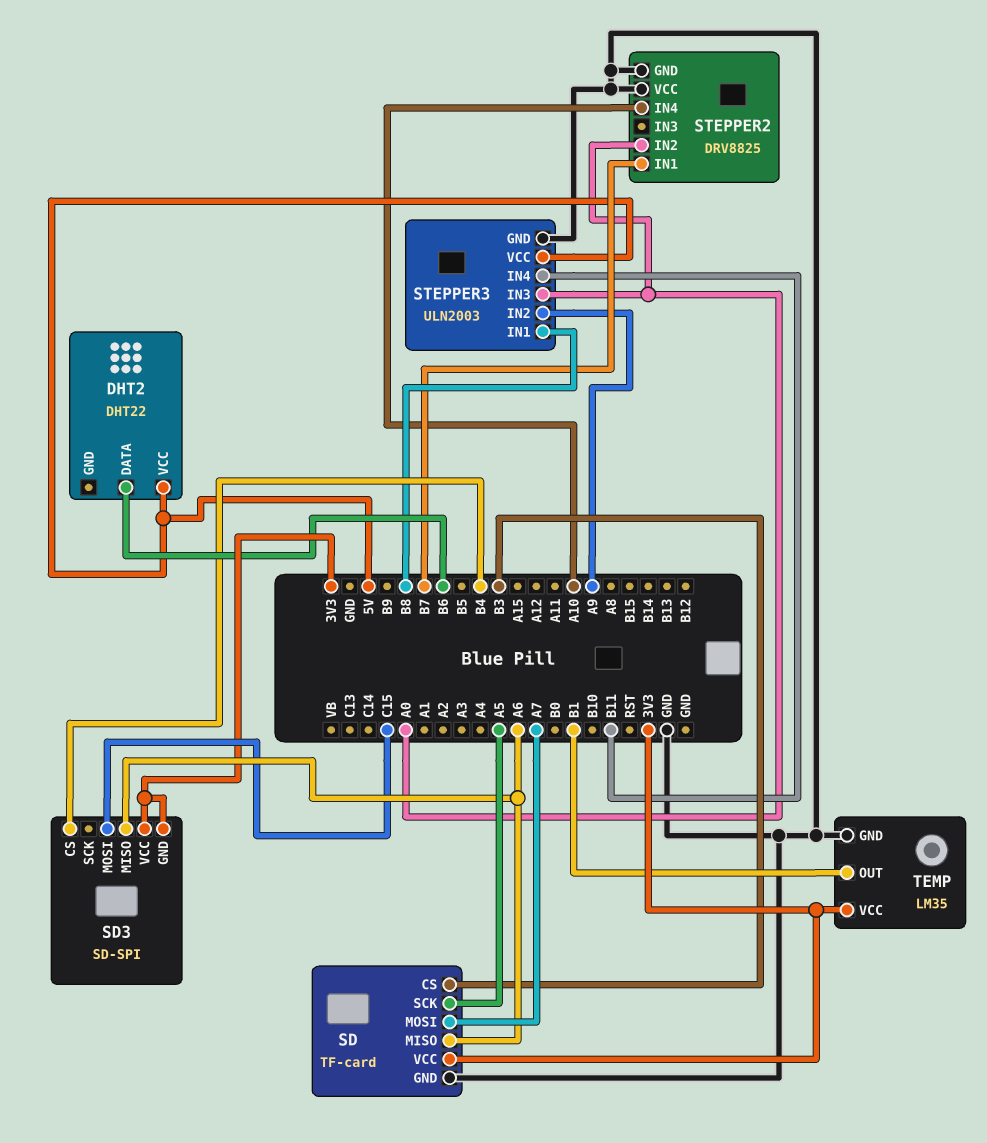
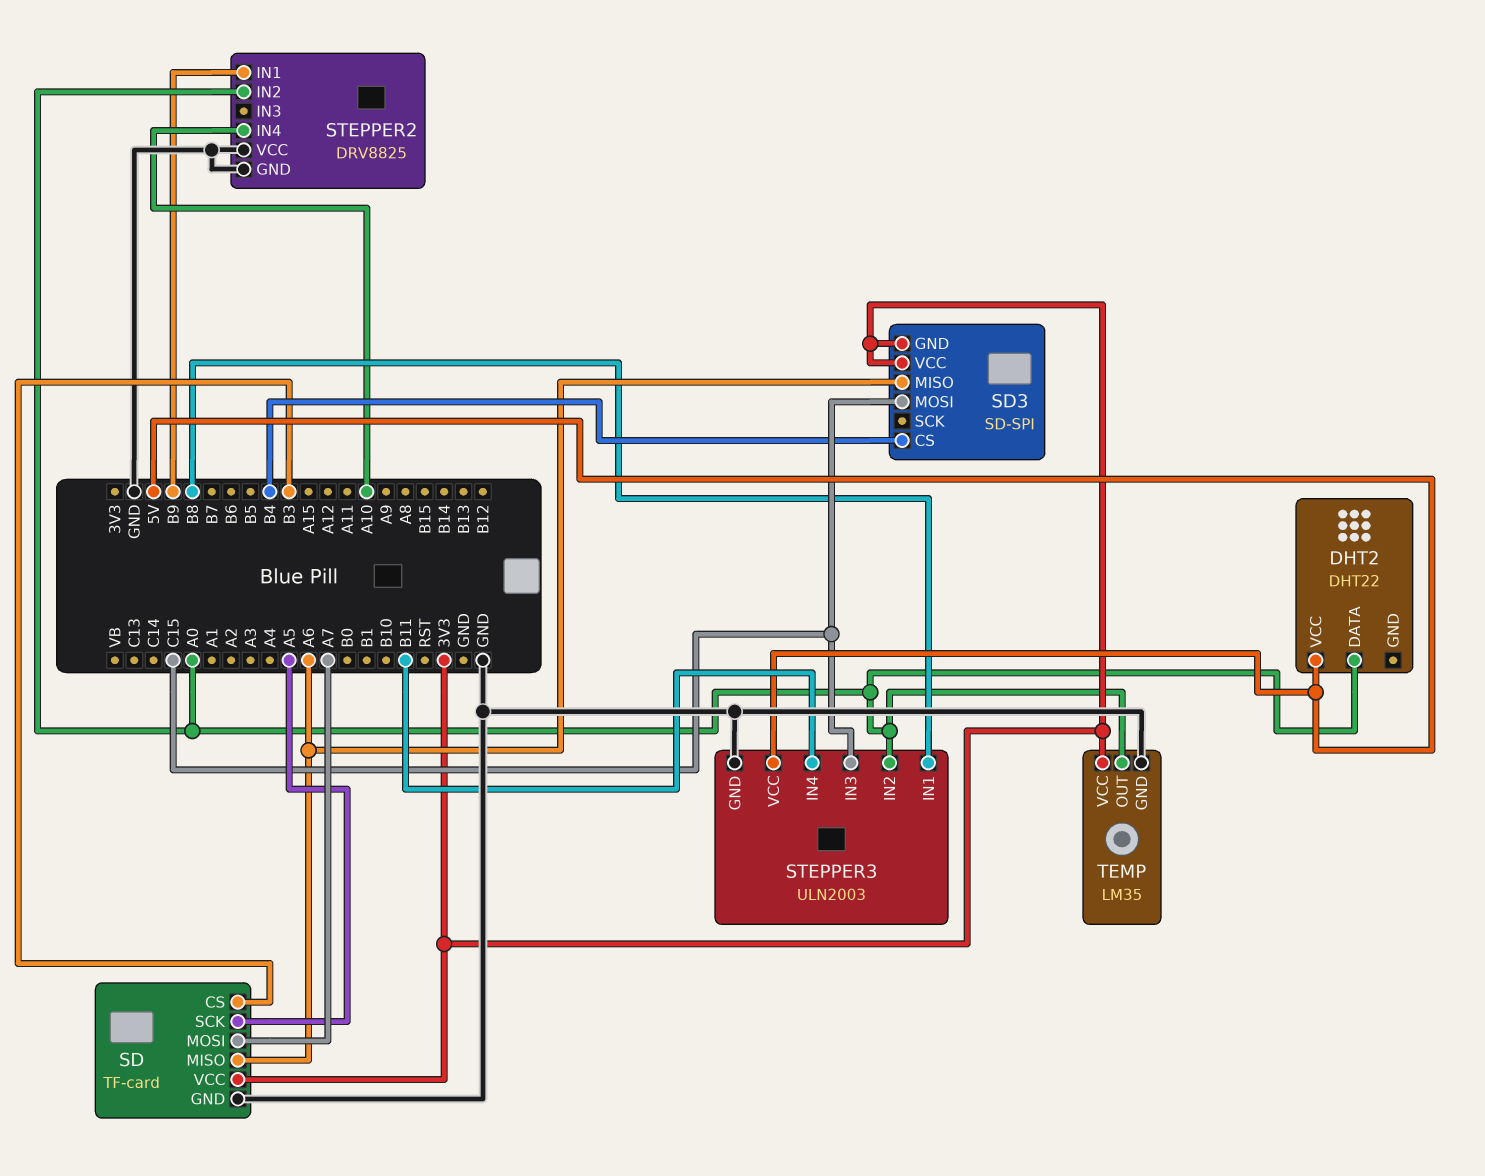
DHT2 pin DATA: B6 -> A0
STEPPER2 pin IN1: B7 -> B9
STEPPER3 pin IN2: A9 -> A0
STEPPER3 pin IN3: A0 -> C15
TEMP pin OUT: B1 -> A0

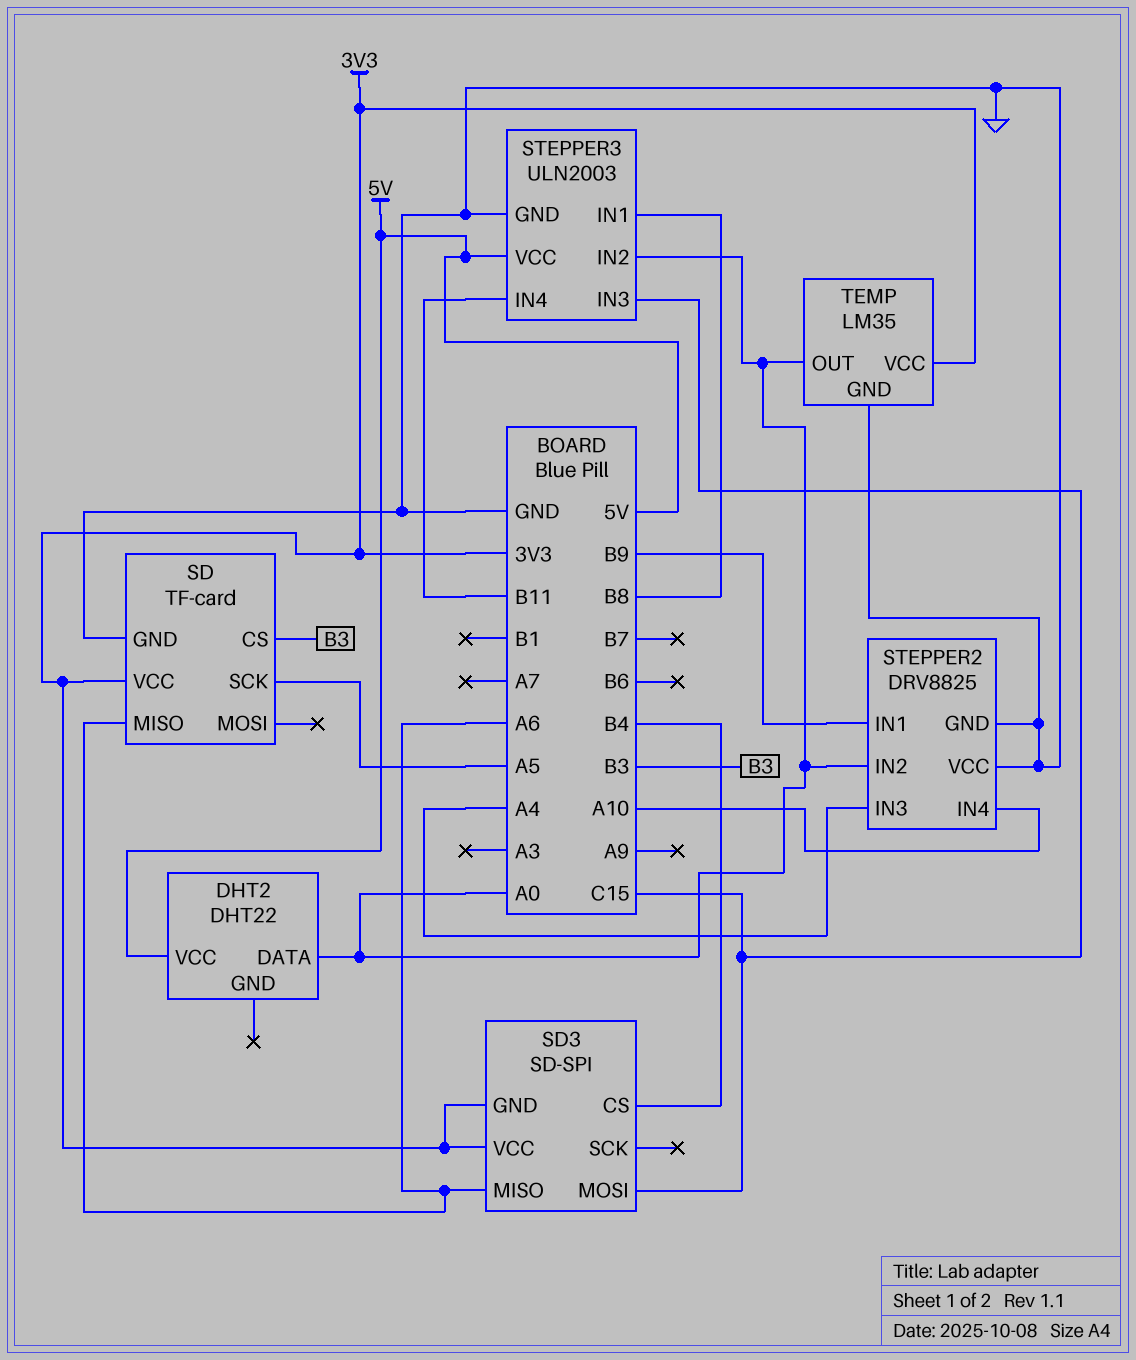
SD pin MOSI: A7 -> none
STEPPER2 pin IN3: none -> A4

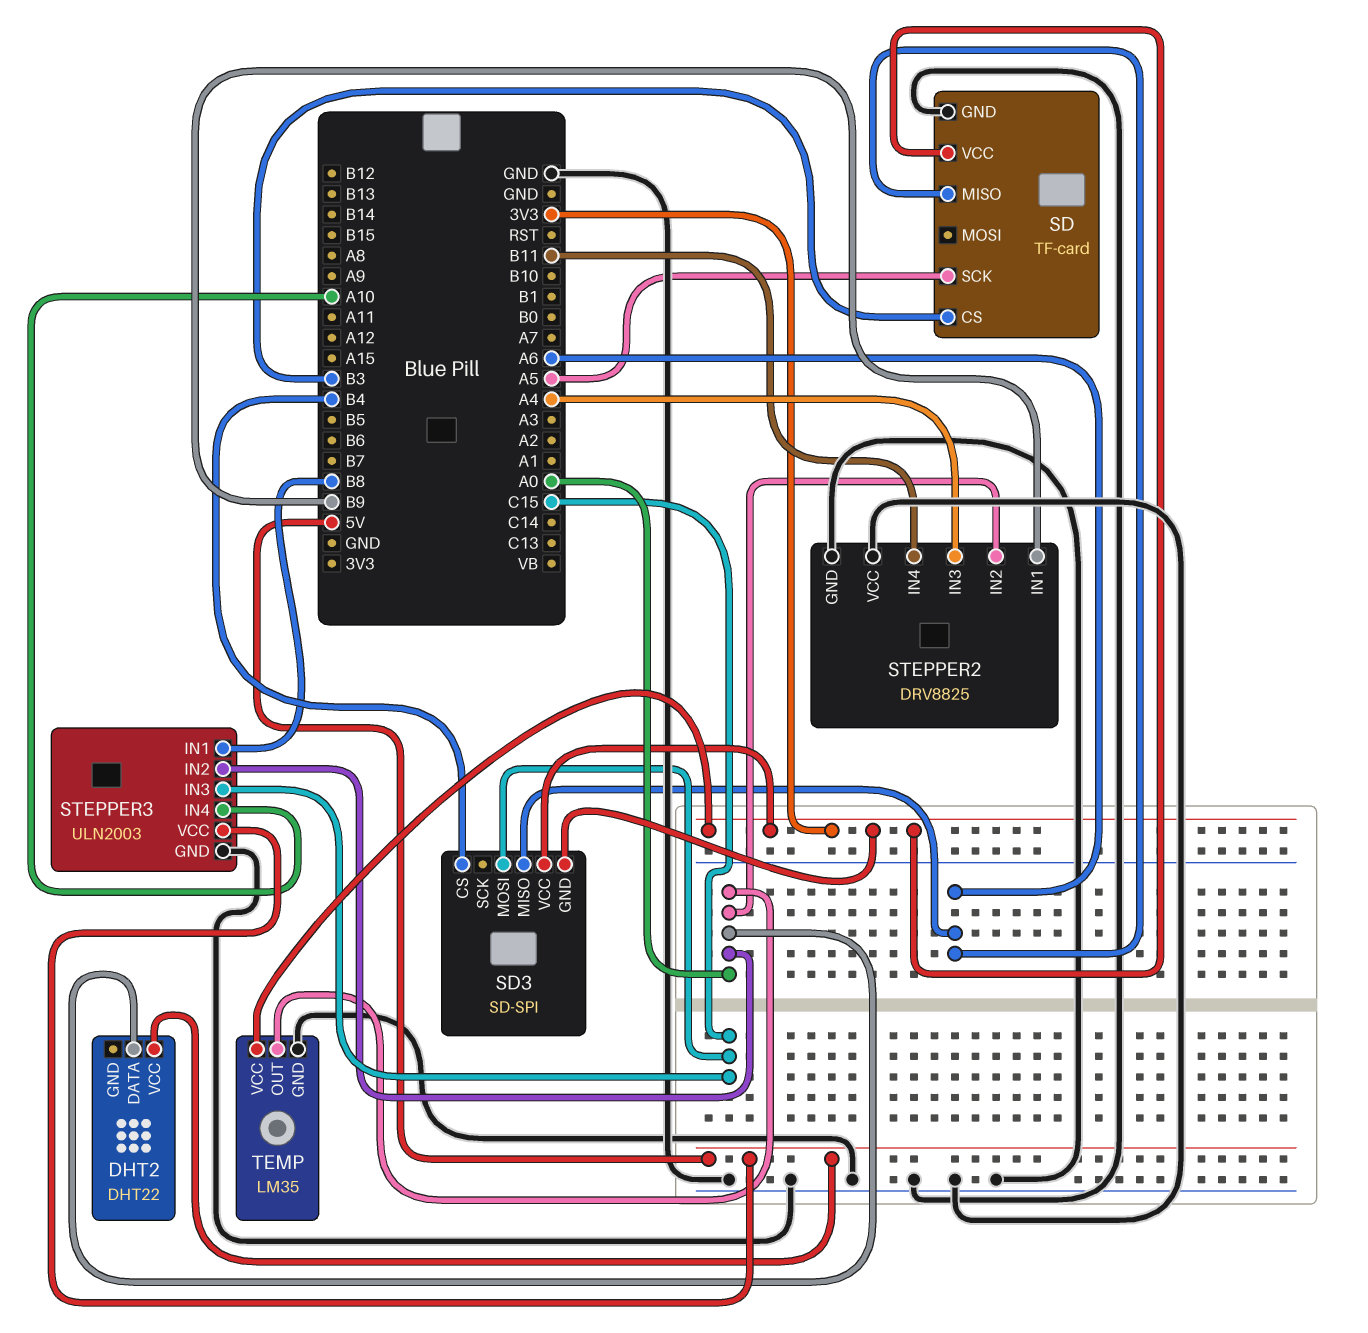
STEPPER2 pin IN4: A10 -> B11
STEPPER3 pin IN4: B11 -> A10

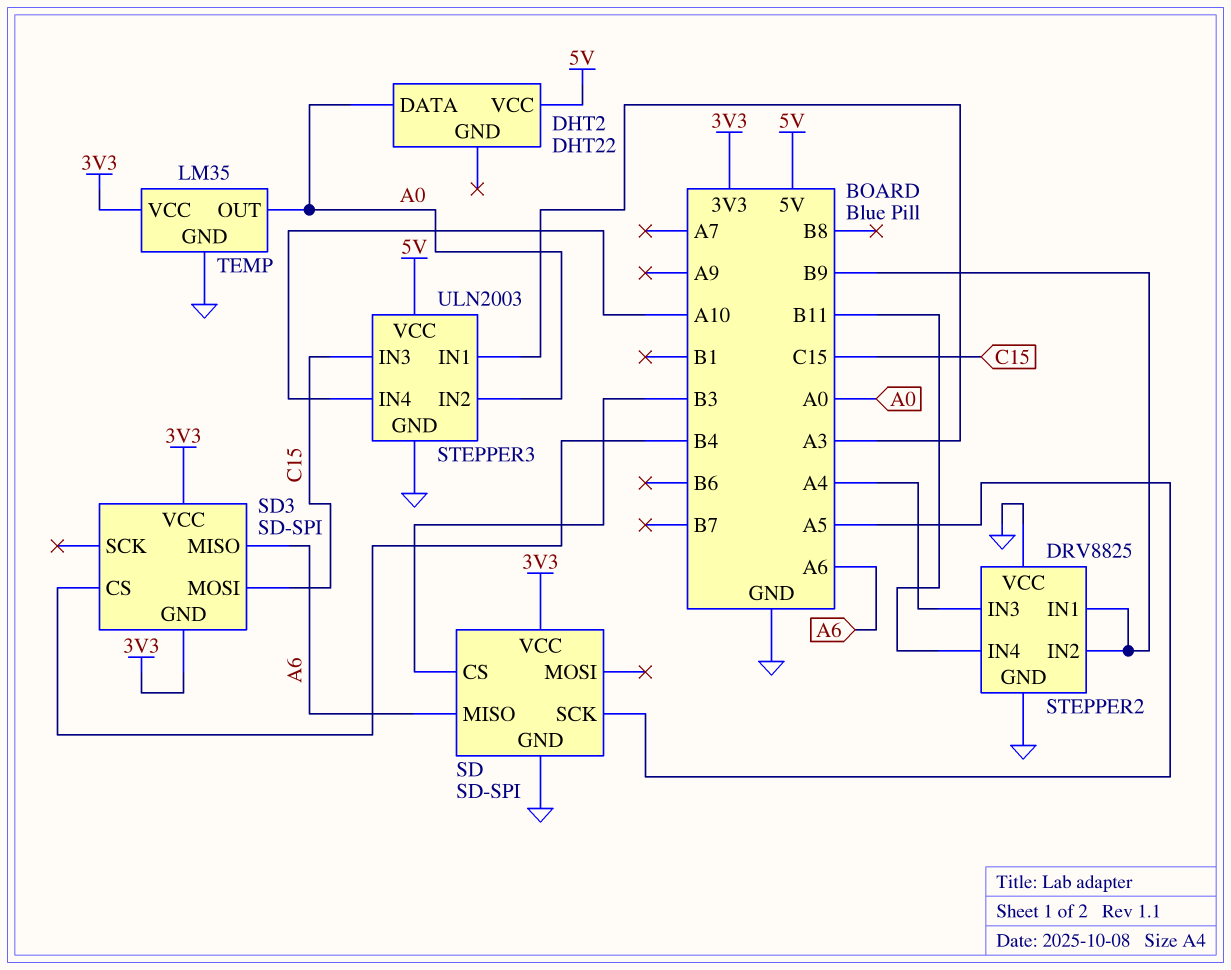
SD: TF-card -> SD-SPI
STEPPER2 pin IN2: A0 -> B9
STEPPER3 pin IN1: B8 -> A3

